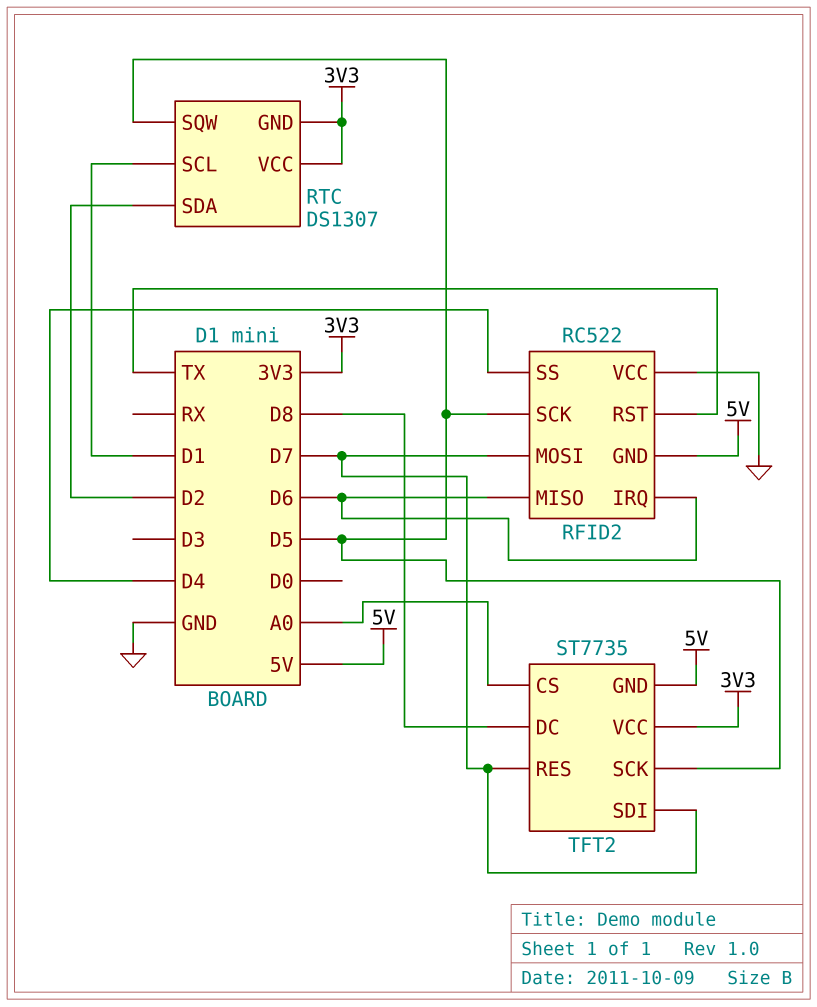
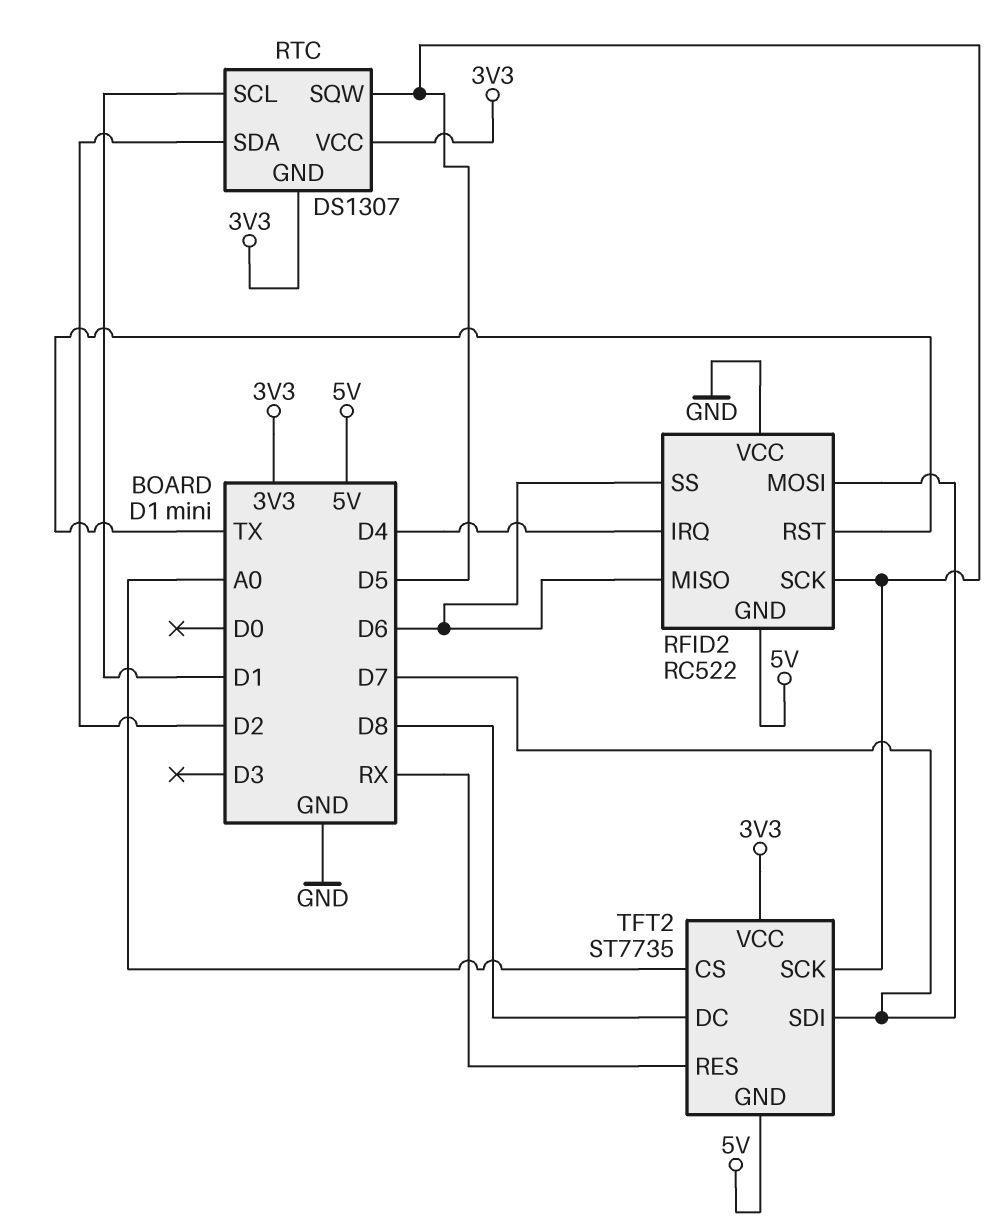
RFID2 pin IRQ: D6 -> D4
RFID2 pin SS: D4 -> D6
TFT2 pin RES: D7 -> RX

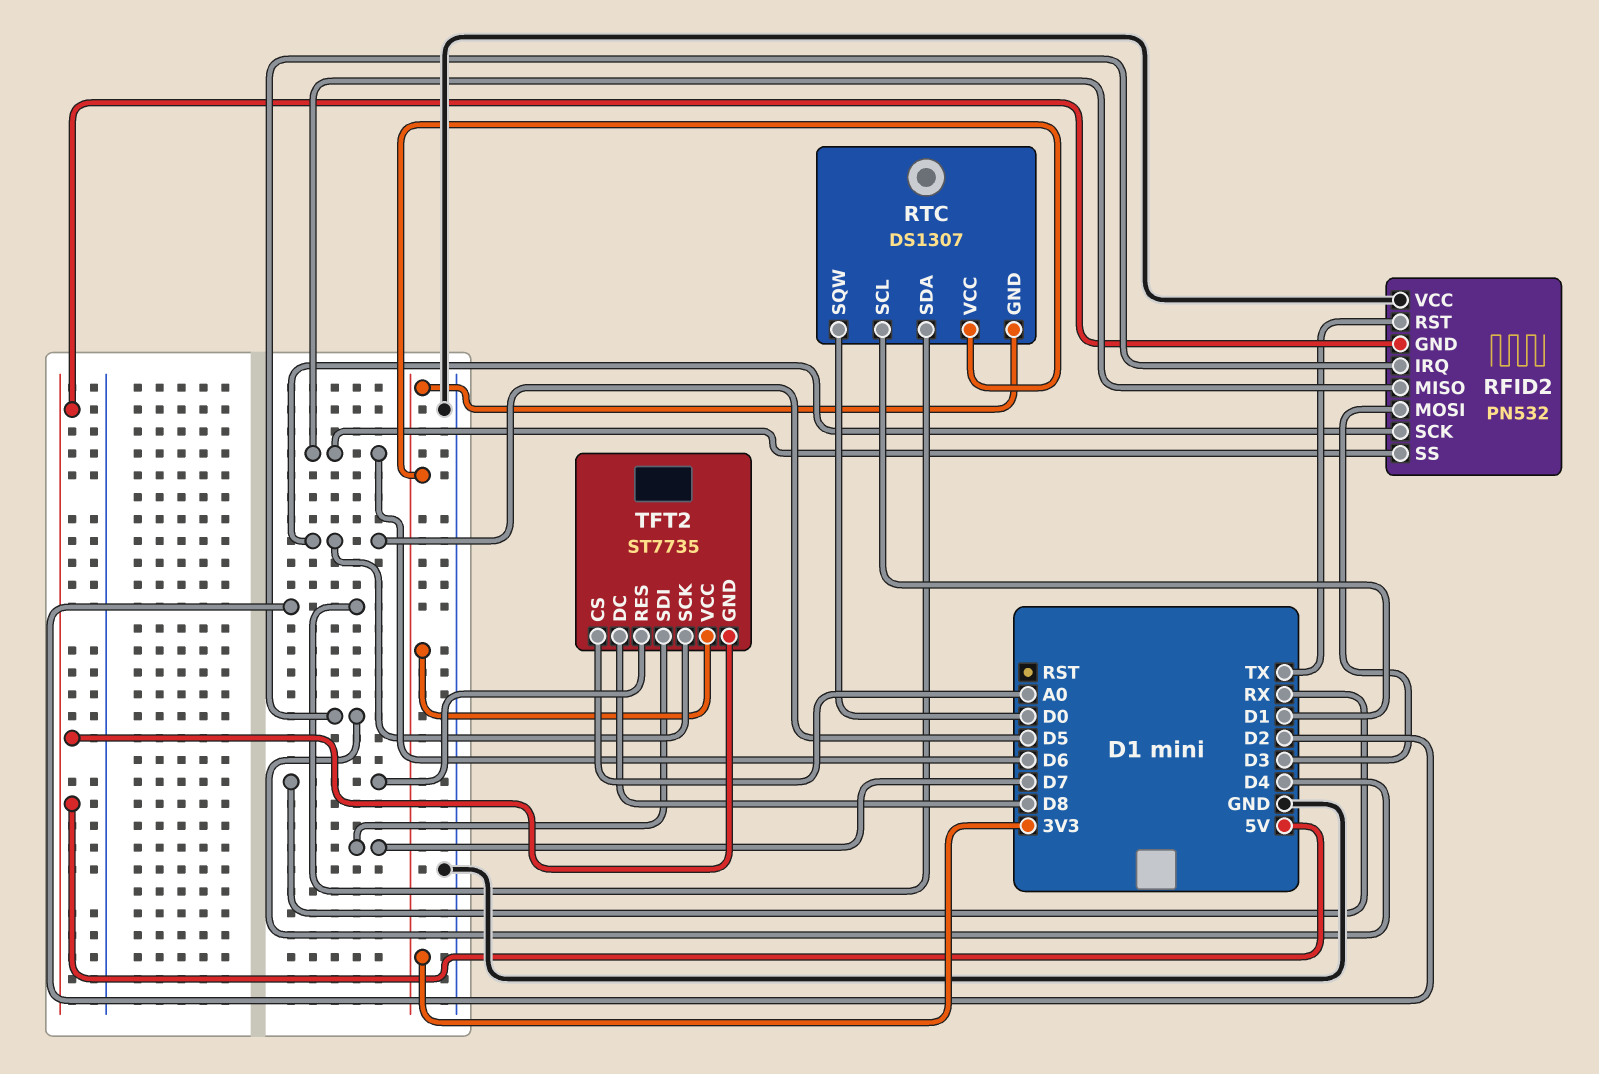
RFID2: RC522 -> PN532
RFID2 pin MOSI: D7 -> D3
RTC pin SQW: D5 -> D0

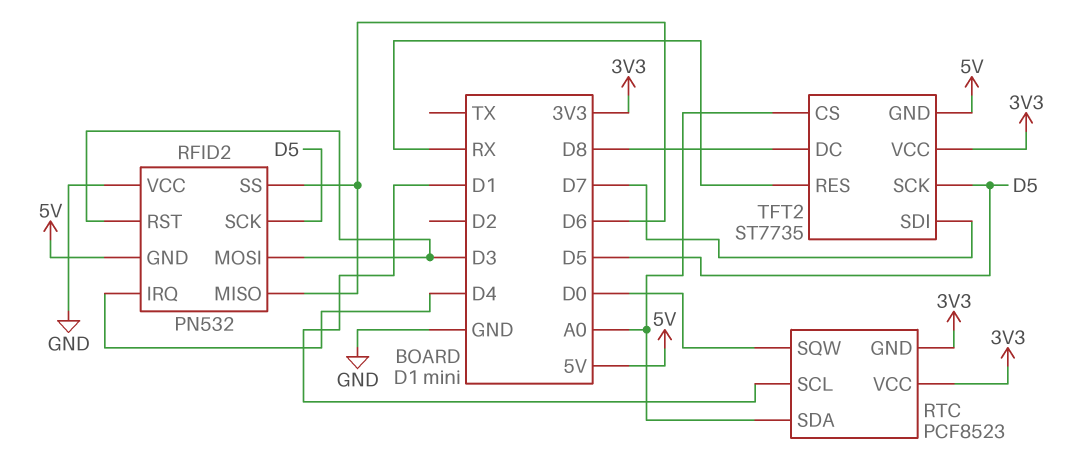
RFID2 pin RST: TX -> D3
RTC: DS1307 -> PCF8523
RTC pin SDA: D2 -> A0

